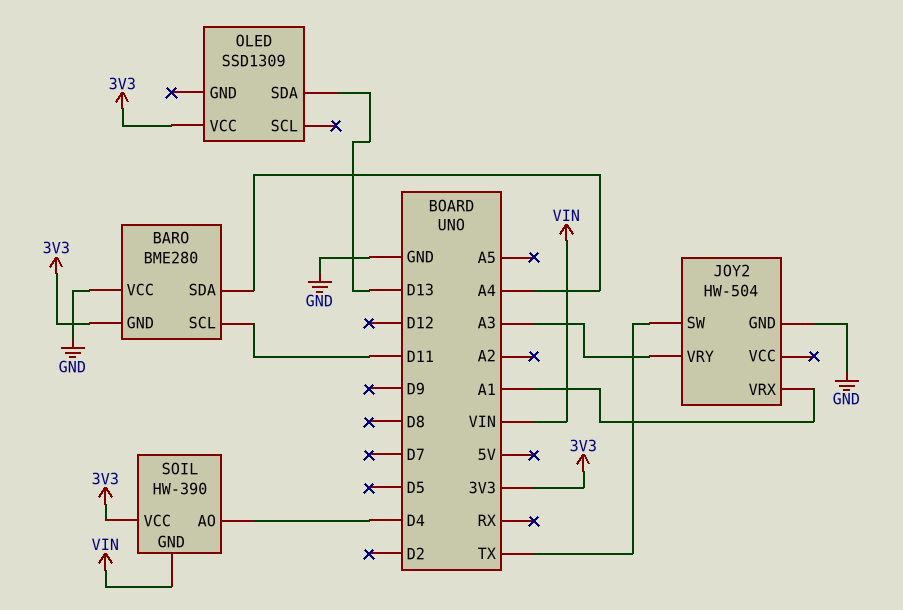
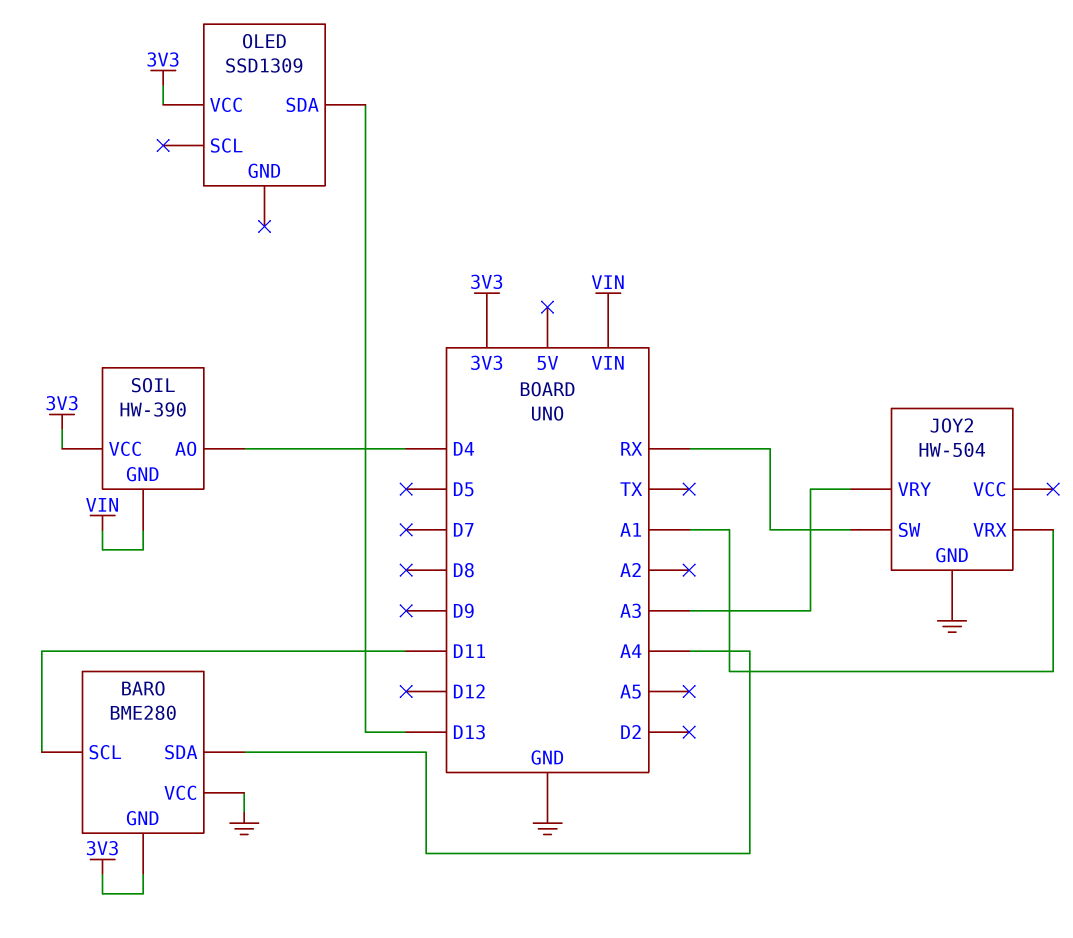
JOY2 pin SW: TX -> RX

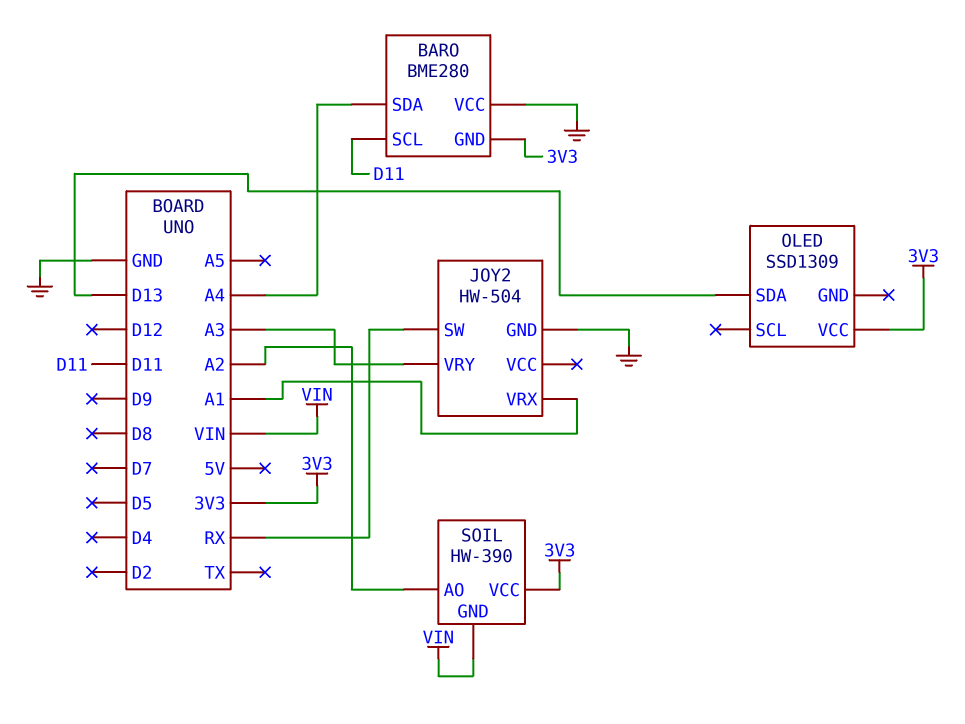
SOIL pin AO: D4 -> A2

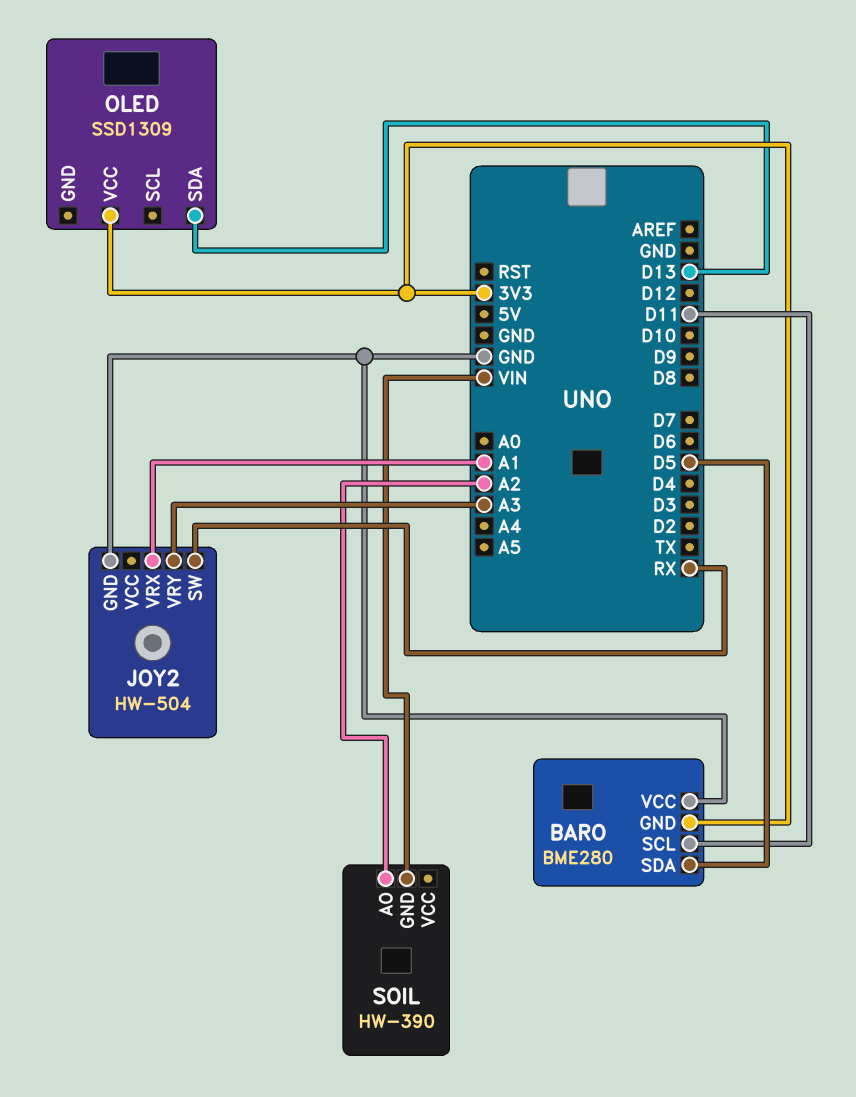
BARO pin SDA: A4 -> D5
SOIL pin VCC: 3V3 -> none

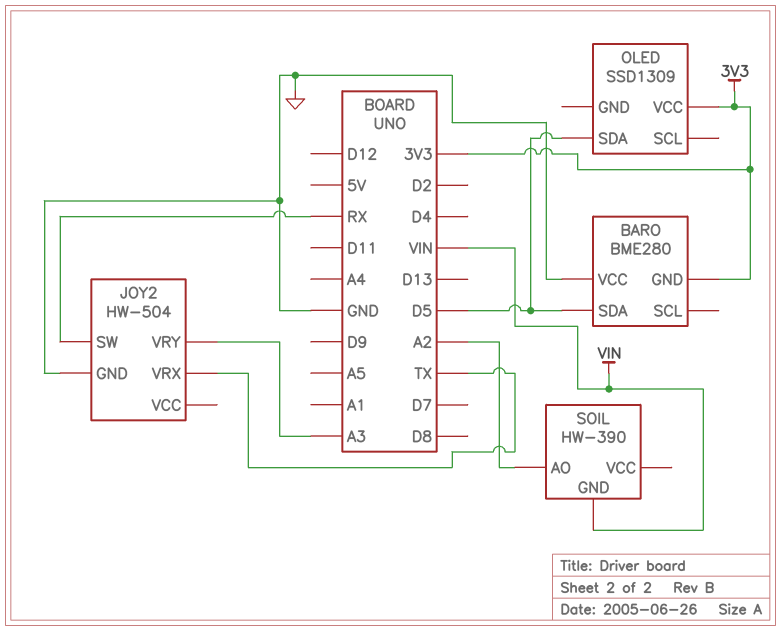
BARO pin SCL: D11 -> none
JOY2 pin VRX: A1 -> TX
OLED pin SDA: D13 -> D5

